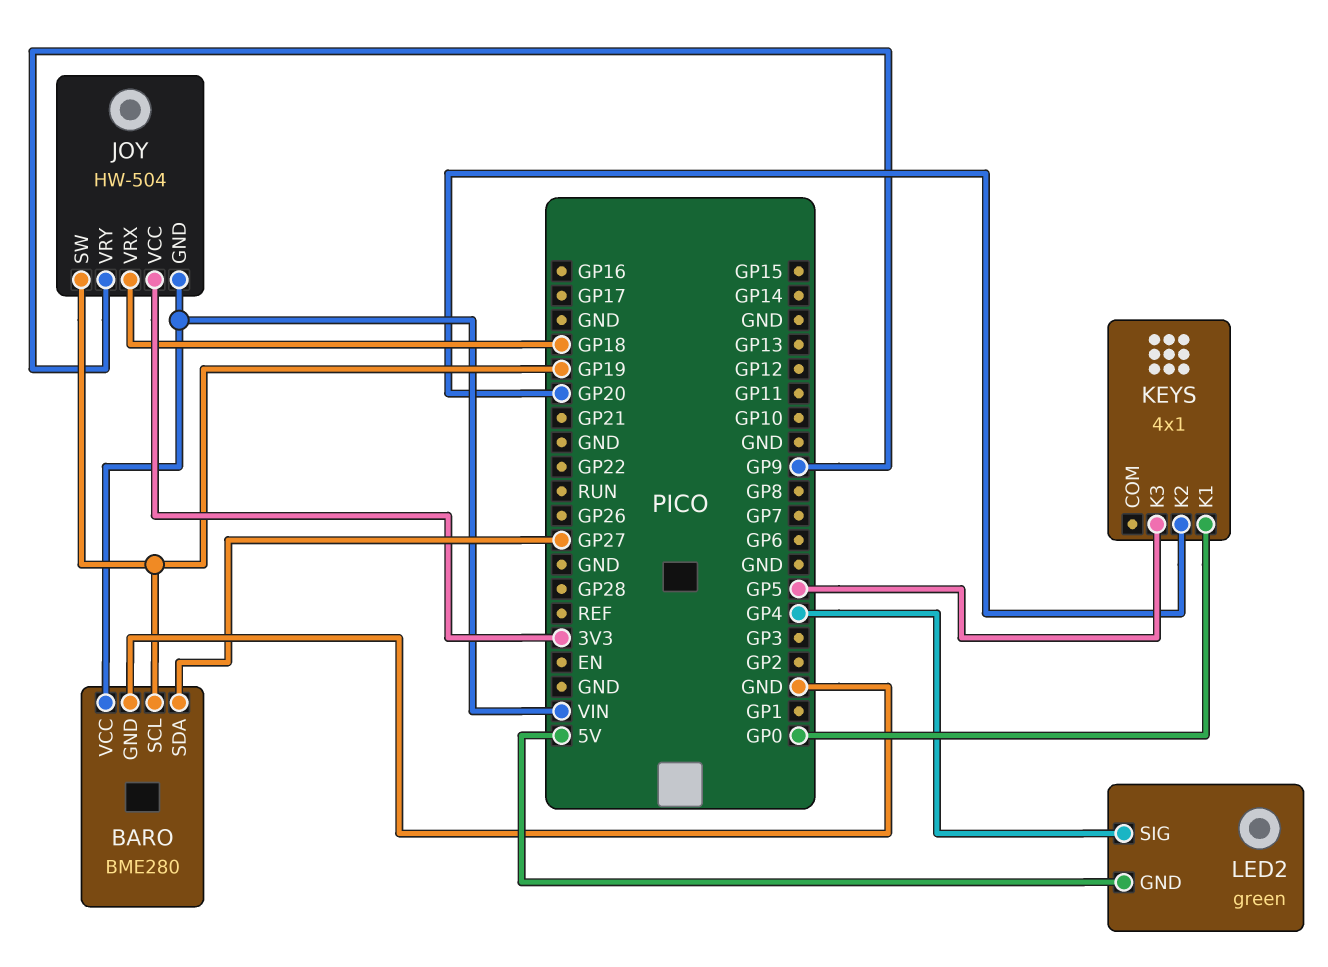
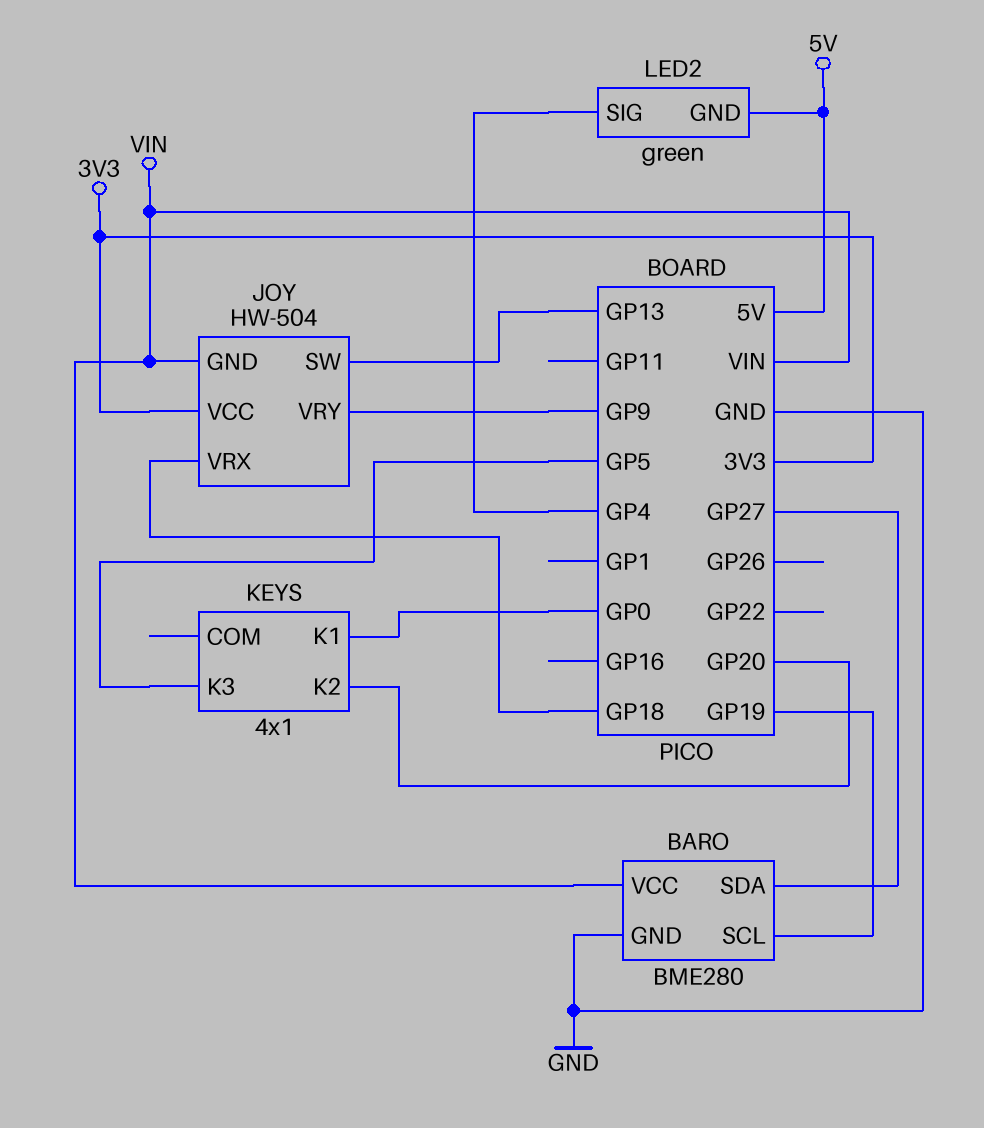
JOY pin SW: GP19 -> GP13

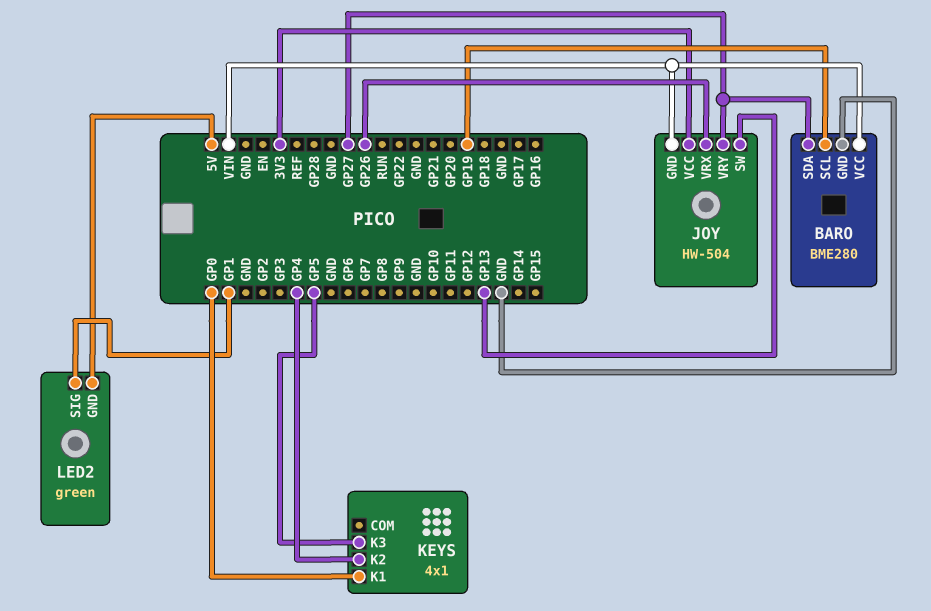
JOY pin VRX: GP18 -> GP26
JOY pin VRY: GP9 -> GP27
KEYS pin K2: GP20 -> GP4
LED2 pin SIG: GP4 -> GP1

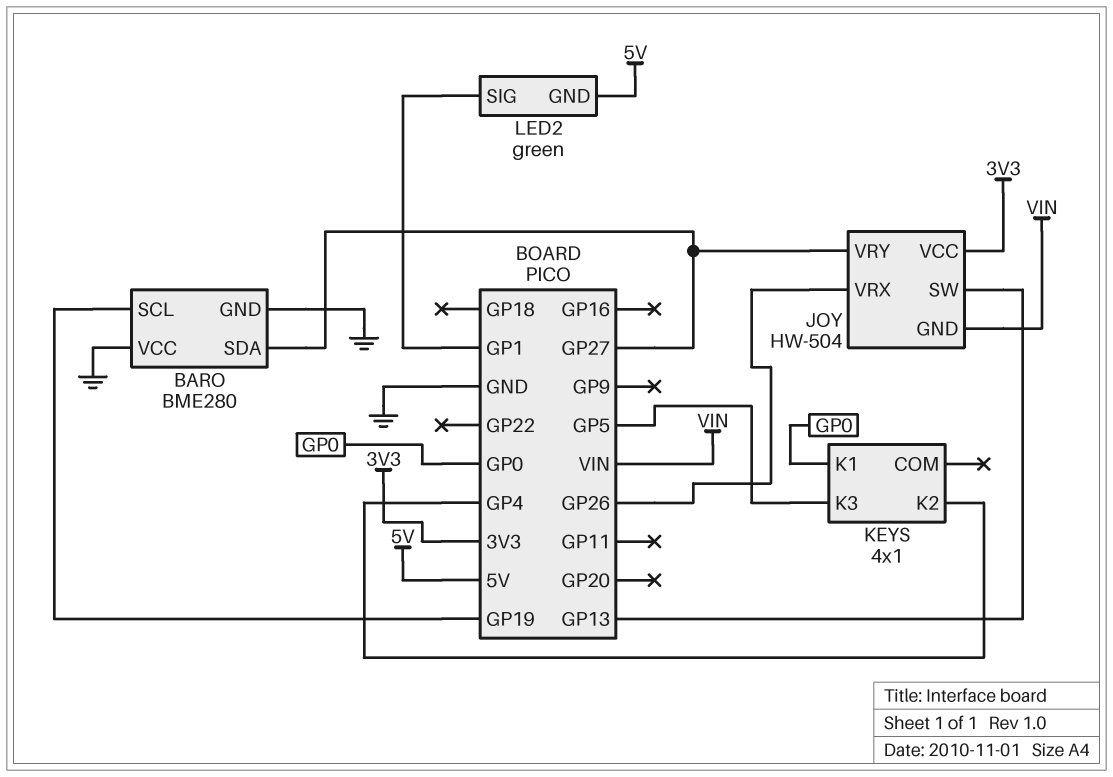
BARO pin VCC: VIN -> GND

